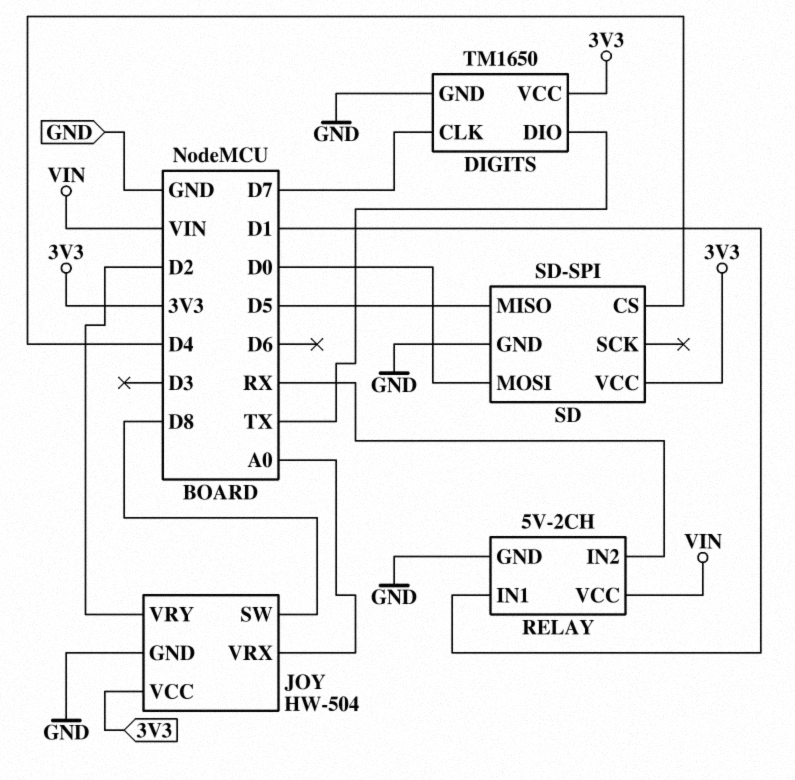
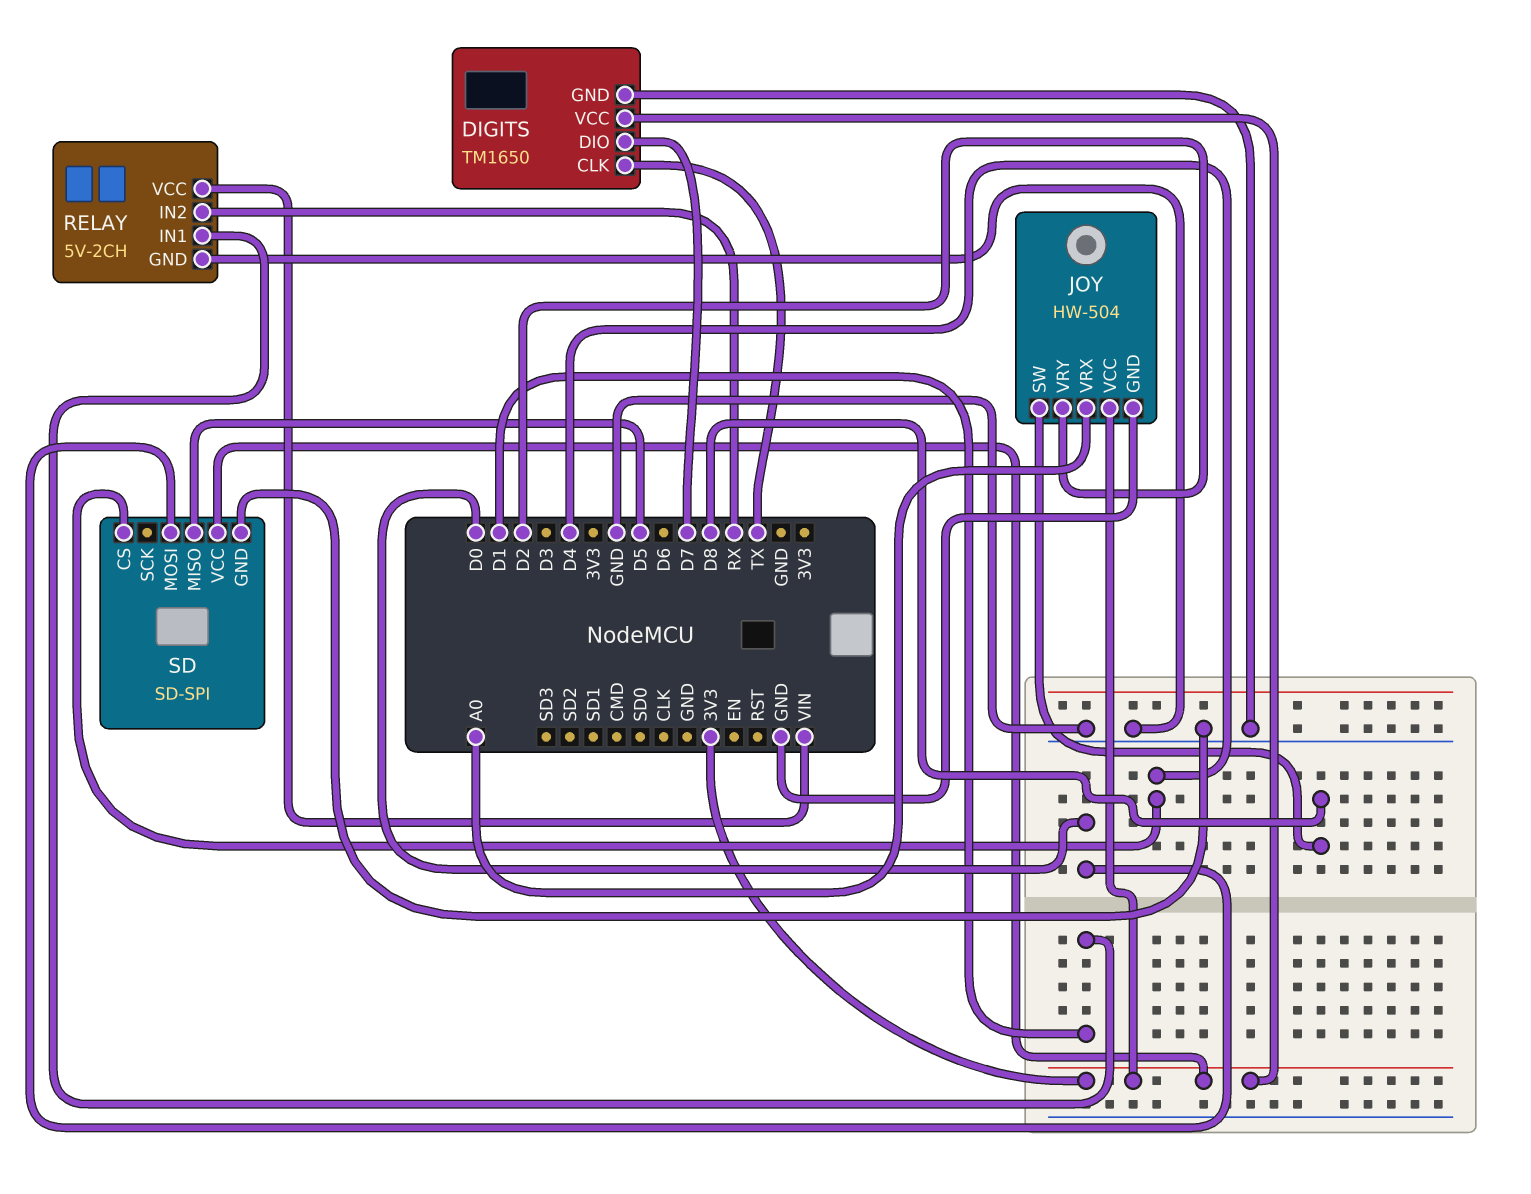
DIGITS pin CLK: D7 -> TX
DIGITS pin DIO: TX -> D7

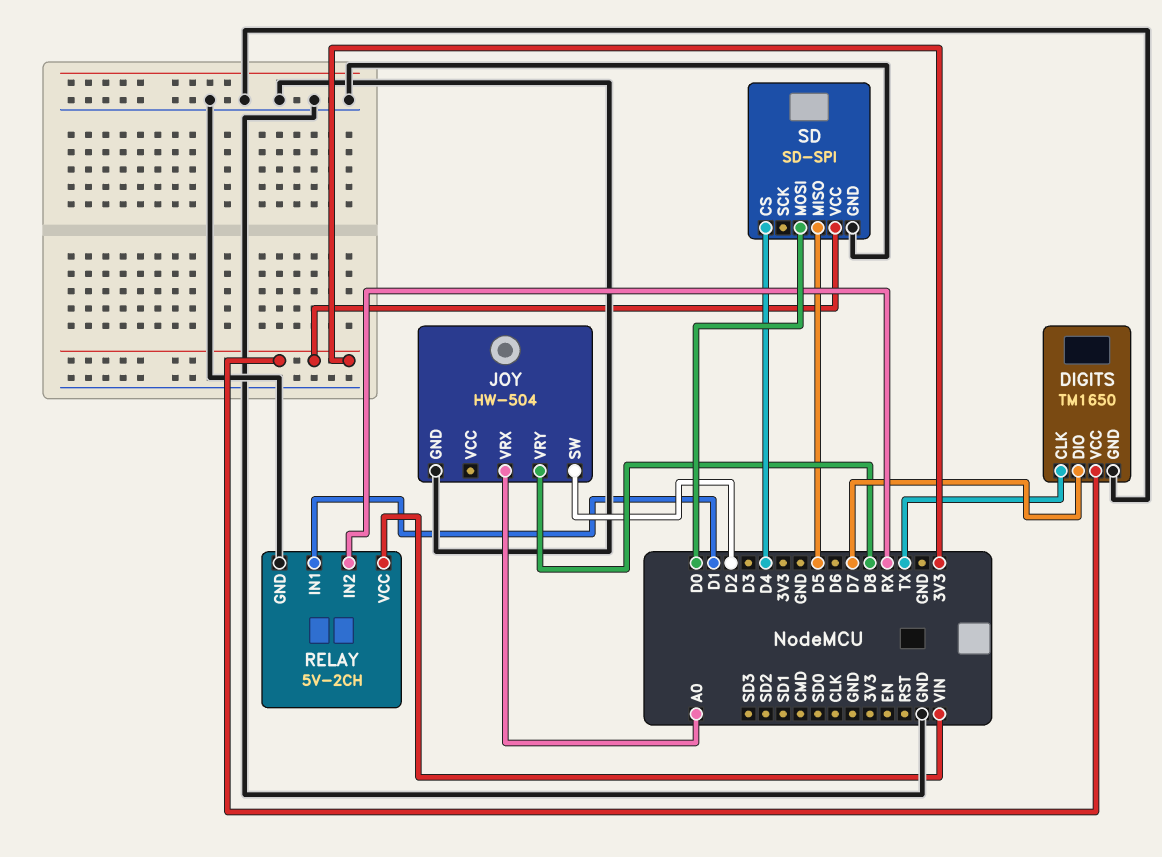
JOY pin SW: D8 -> D2
JOY pin VCC: 3V3 -> none
JOY pin VRY: D2 -> D8

